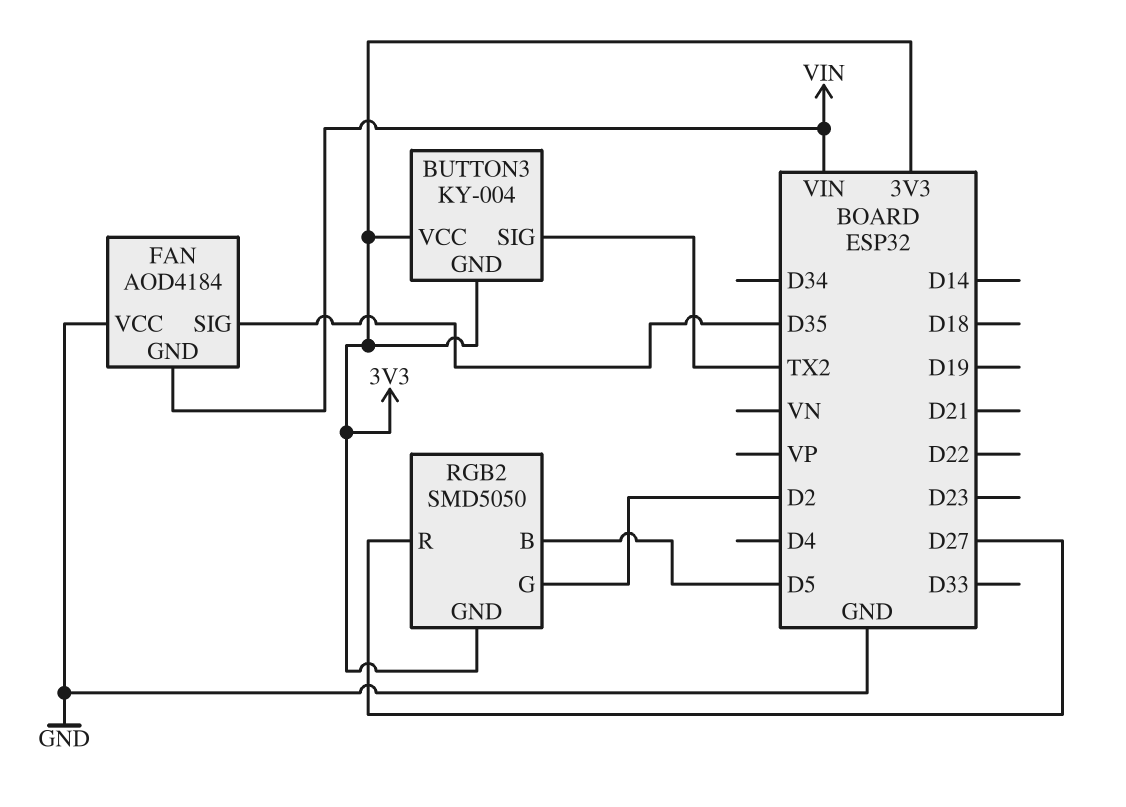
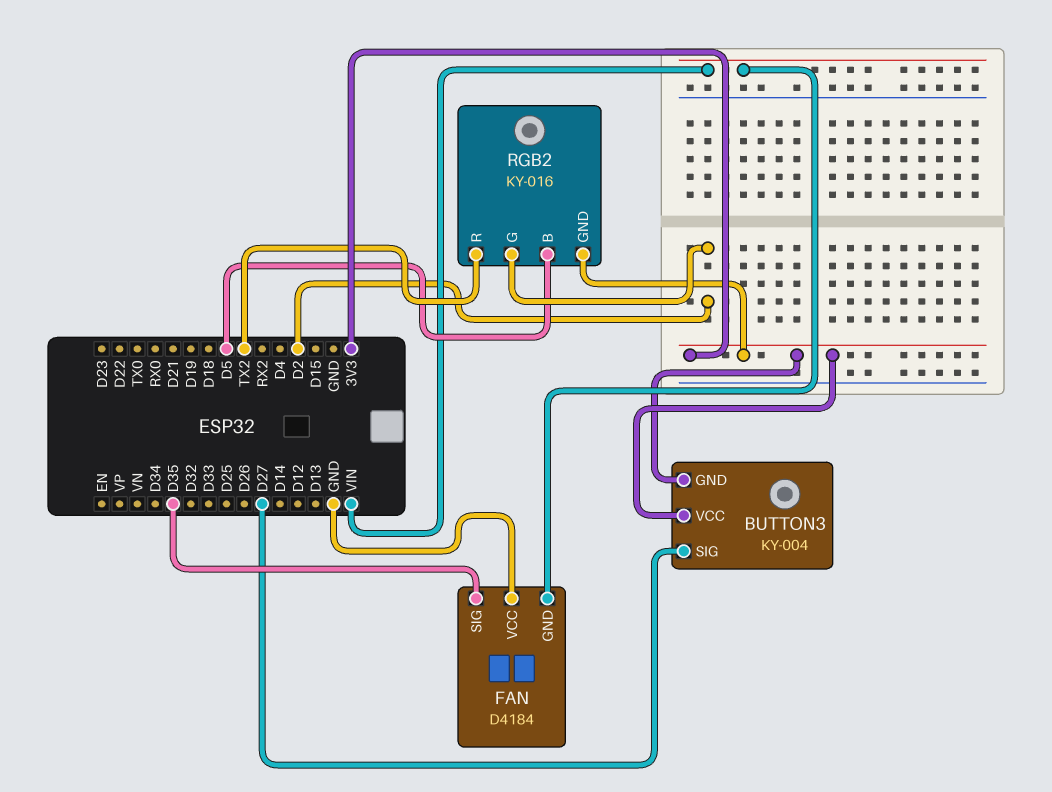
BUTTON3 pin SIG: TX2 -> D27
FAN: AOD4184 -> D4184
RGB2: SMD5050 -> KY-016
RGB2 pin R: D27 -> TX2

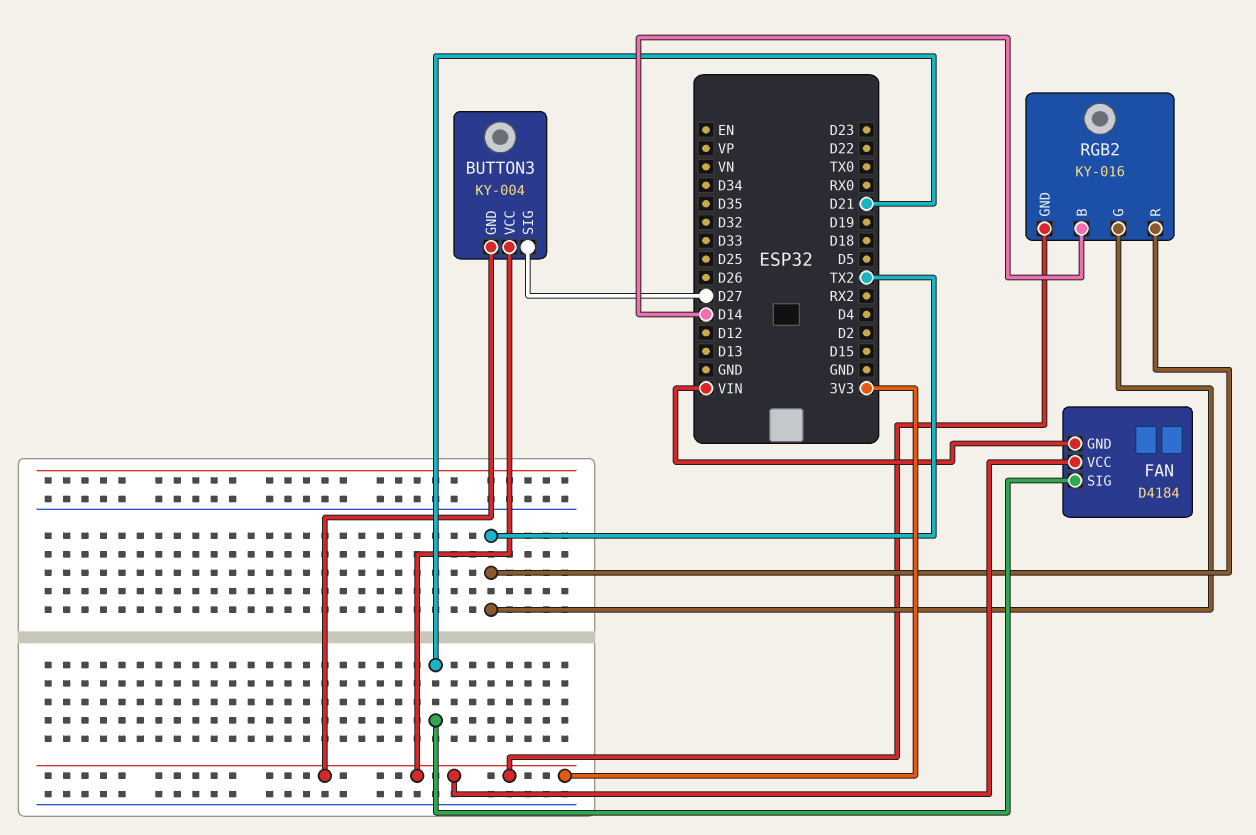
FAN pin SIG: D35 -> D21
FAN pin VCC: GND -> 3V3
RGB2 pin B: D5 -> D14
RGB2 pin G: D2 -> TX2

